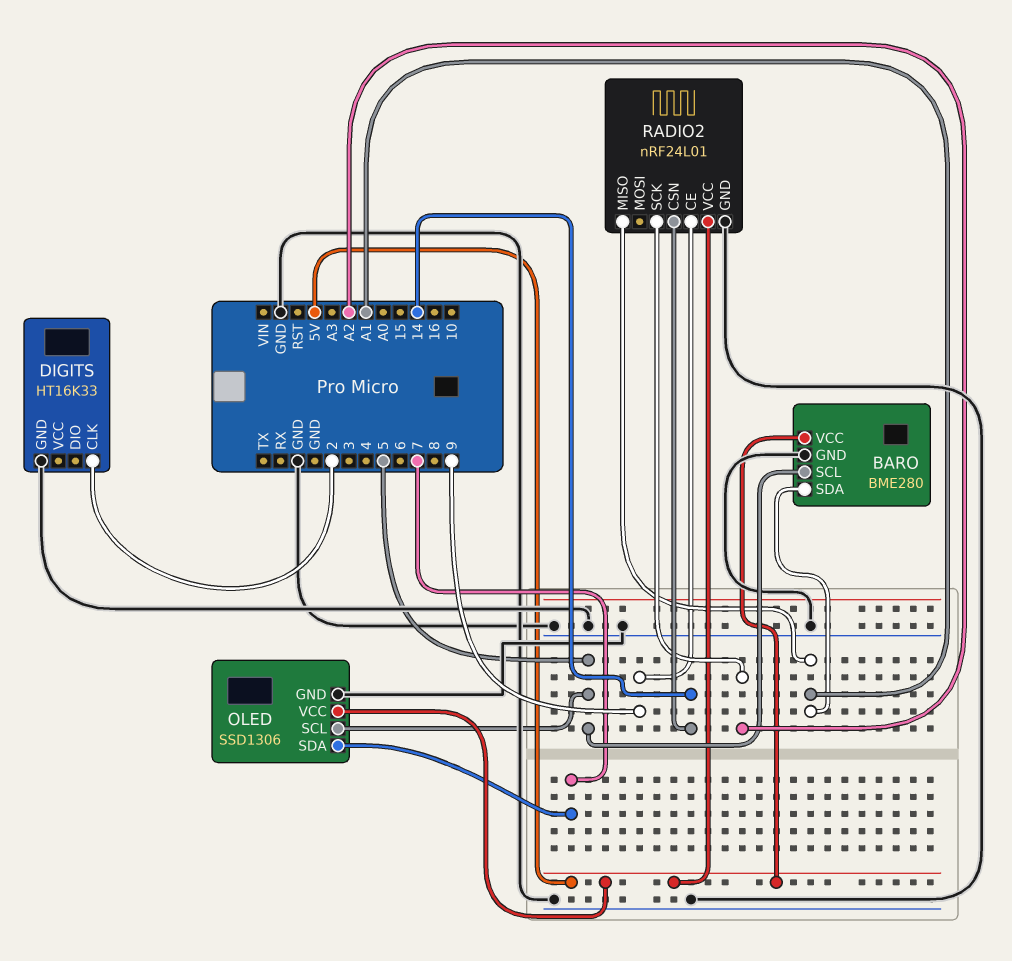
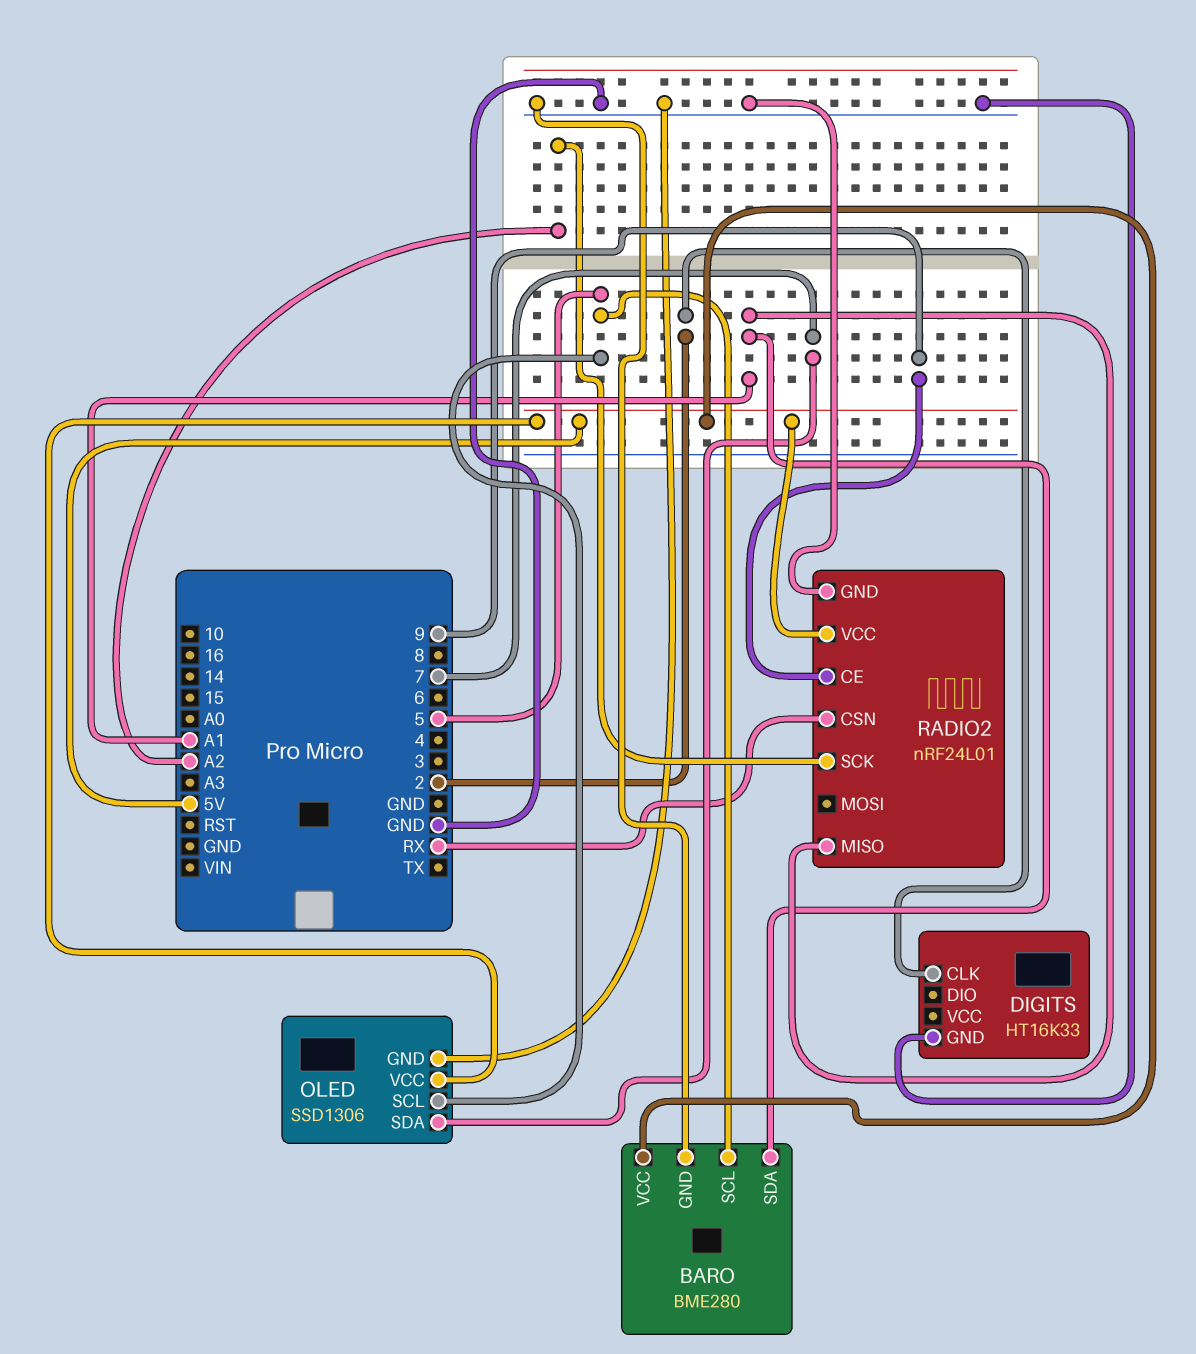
RADIO2 pin CSN: 14 -> RX

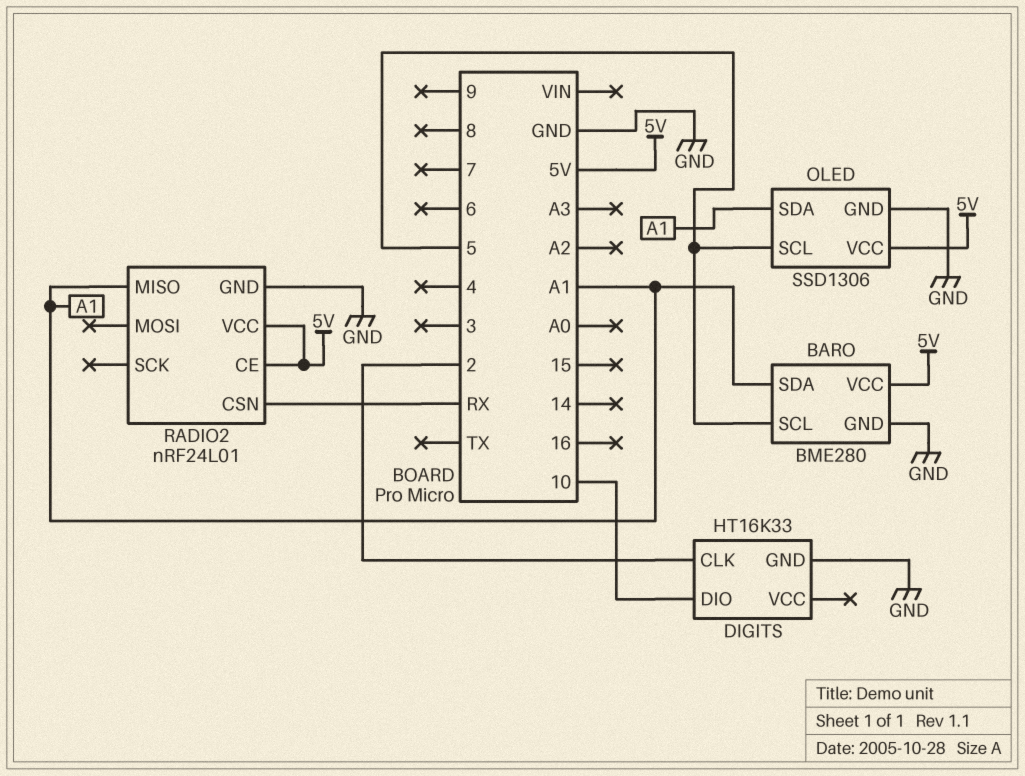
DIGITS pin DIO: none -> 10
OLED pin SDA: 7 -> A1
RADIO2 pin CE: 9 -> 5V
RADIO2 pin SCK: A2 -> none

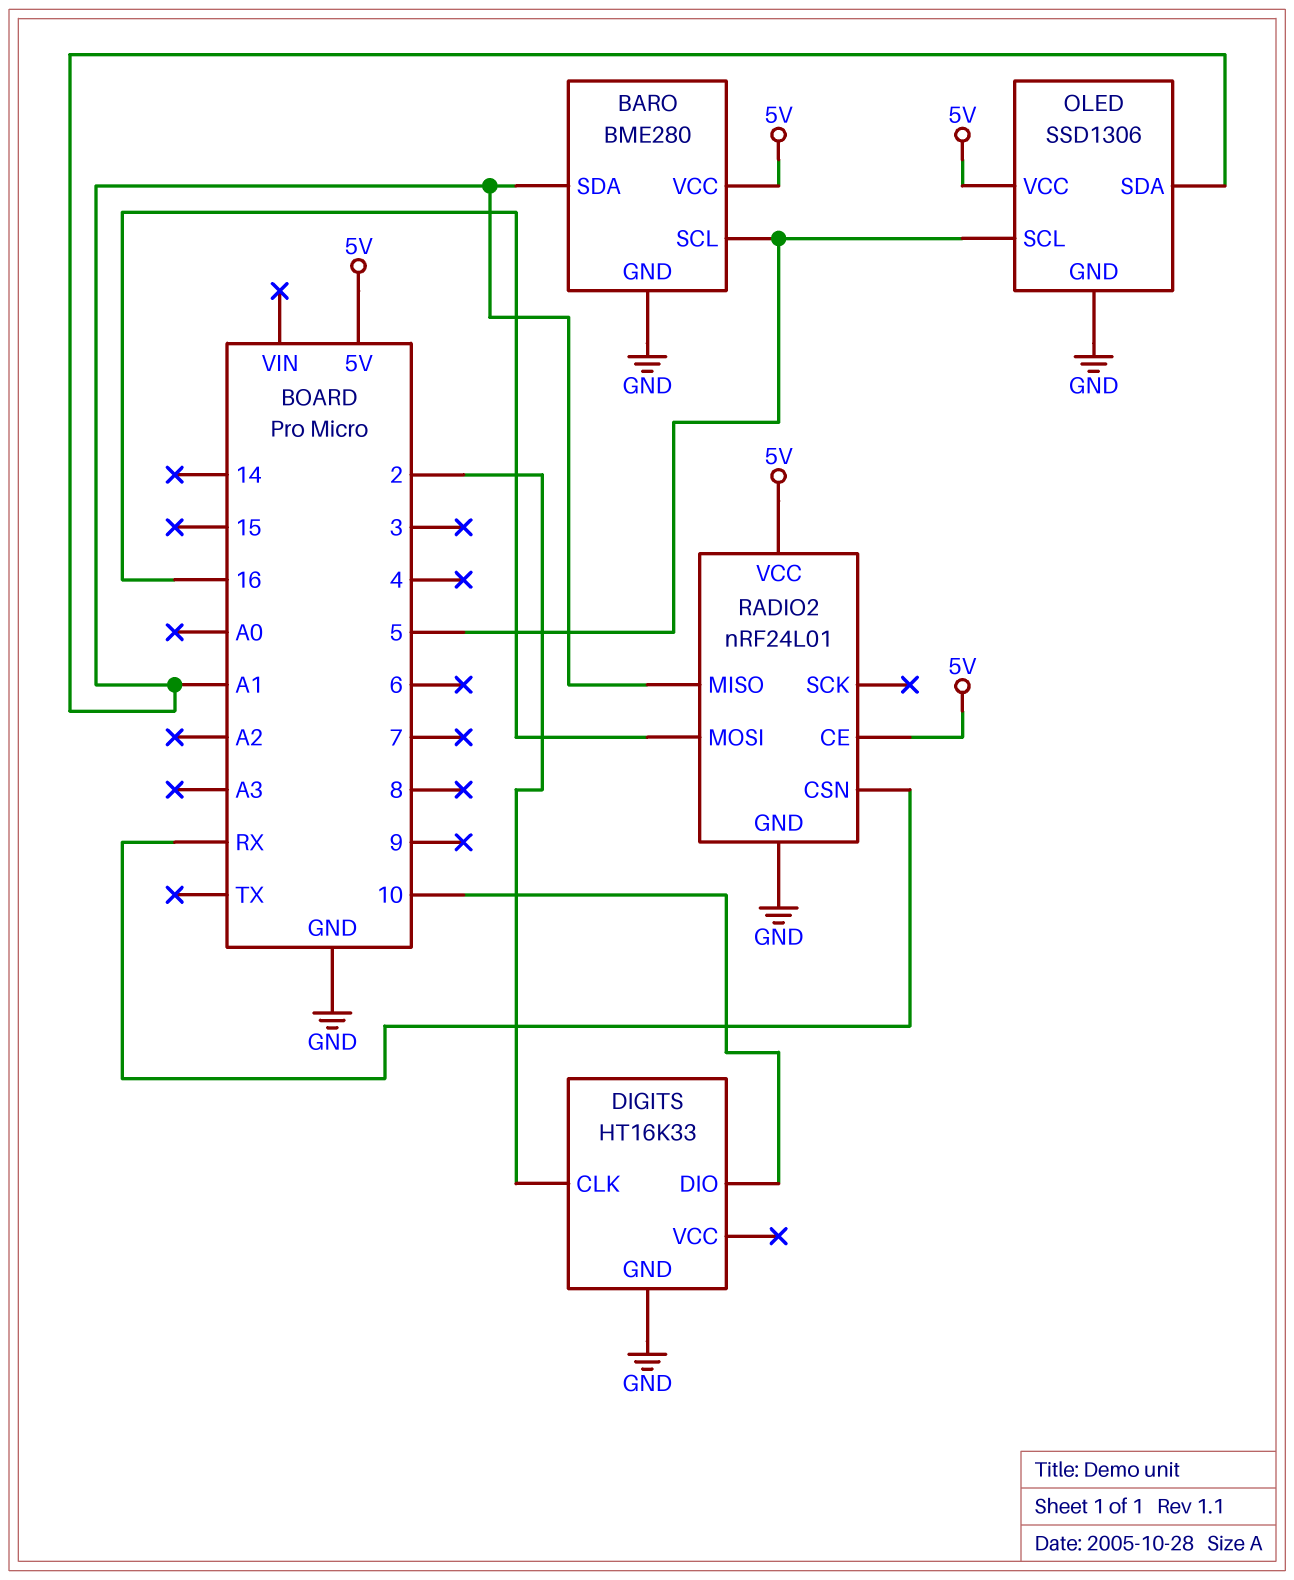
RADIO2 pin MOSI: none -> 16

